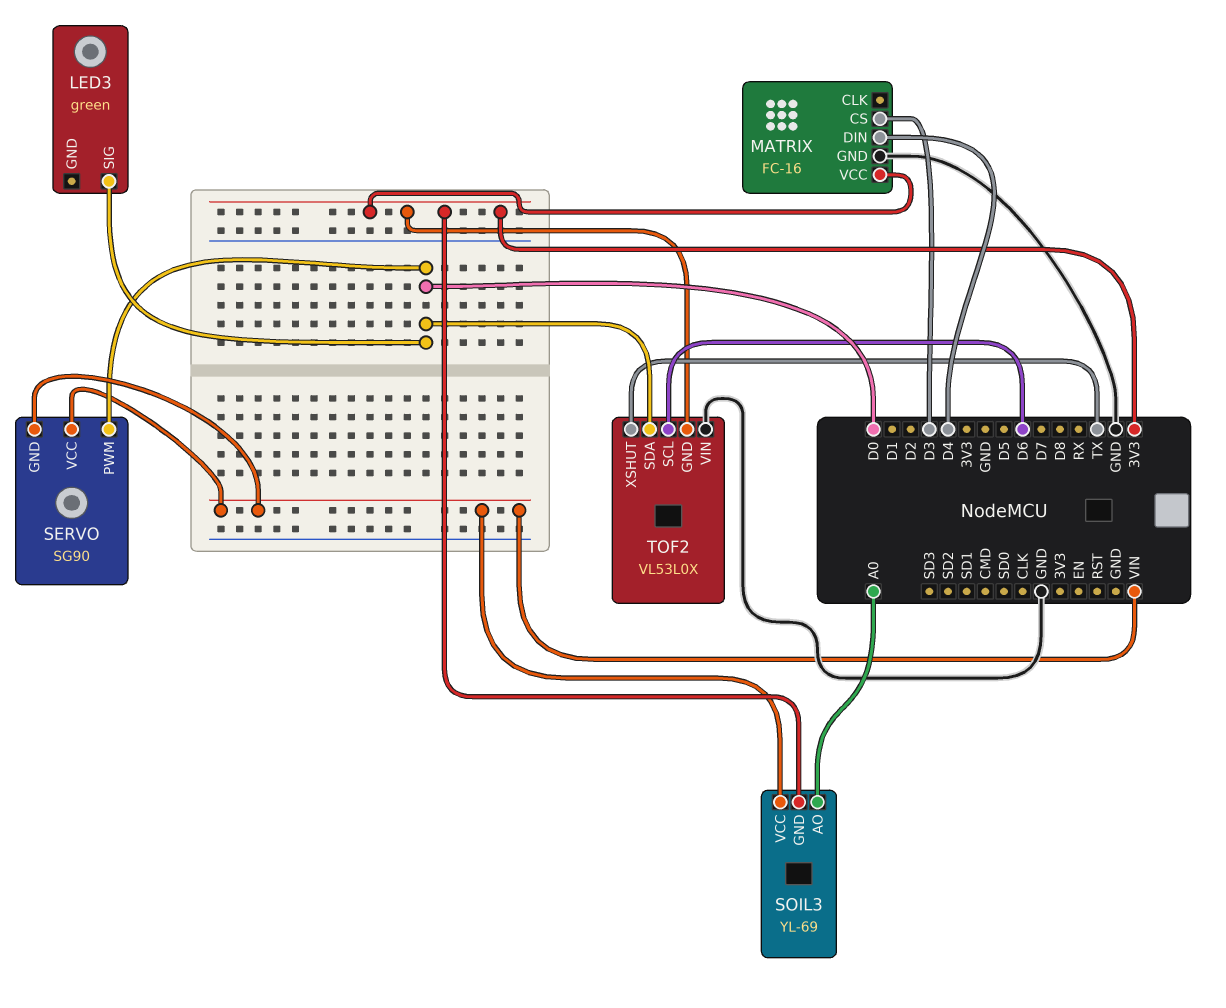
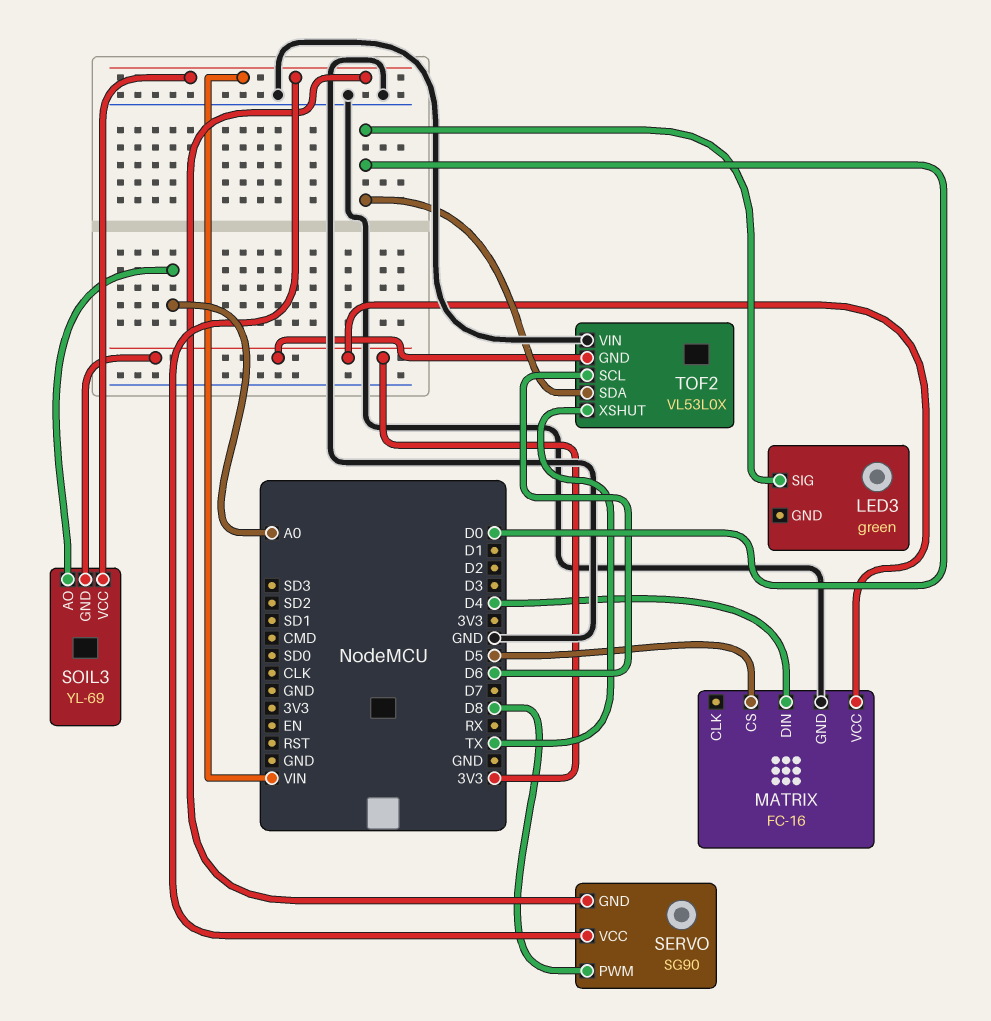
MATRIX pin CS: D3 -> D5
SERVO pin PWM: D0 -> D8

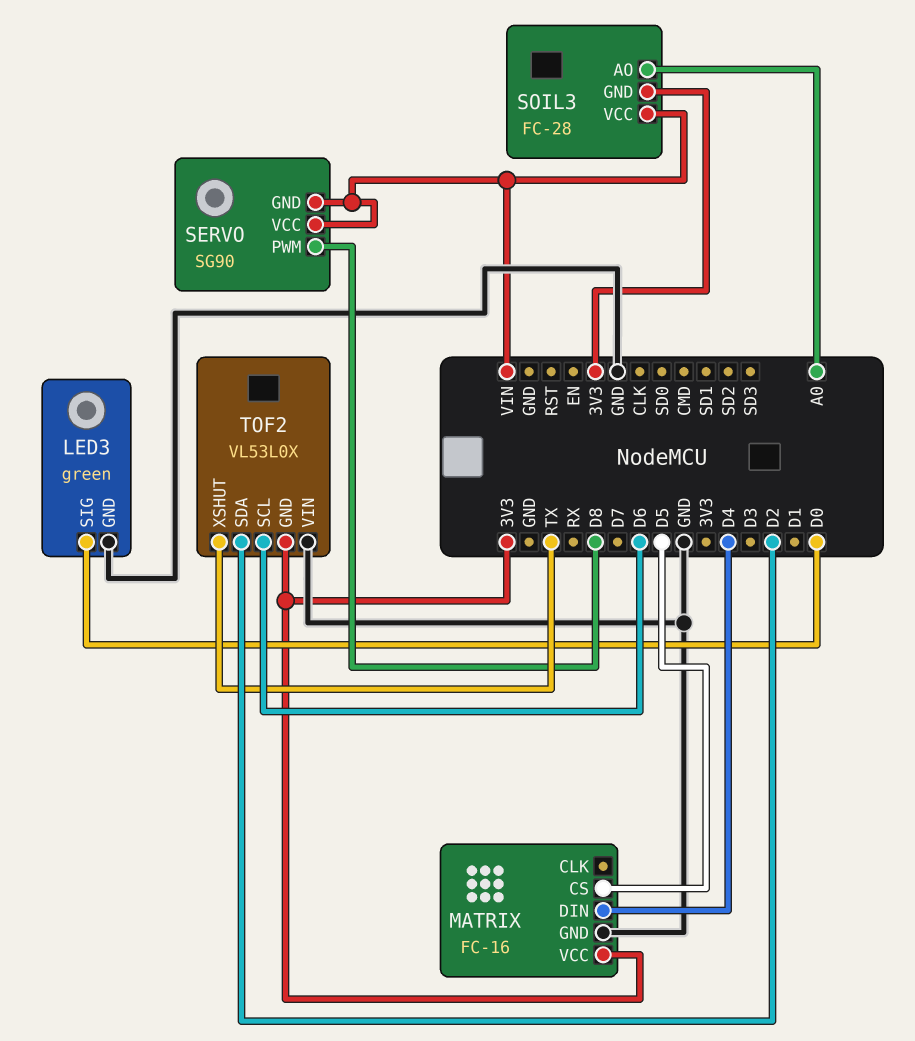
LED3 pin GND: none -> GND
SOIL3: YL-69 -> FC-28
TOF2 pin SDA: D0 -> D2

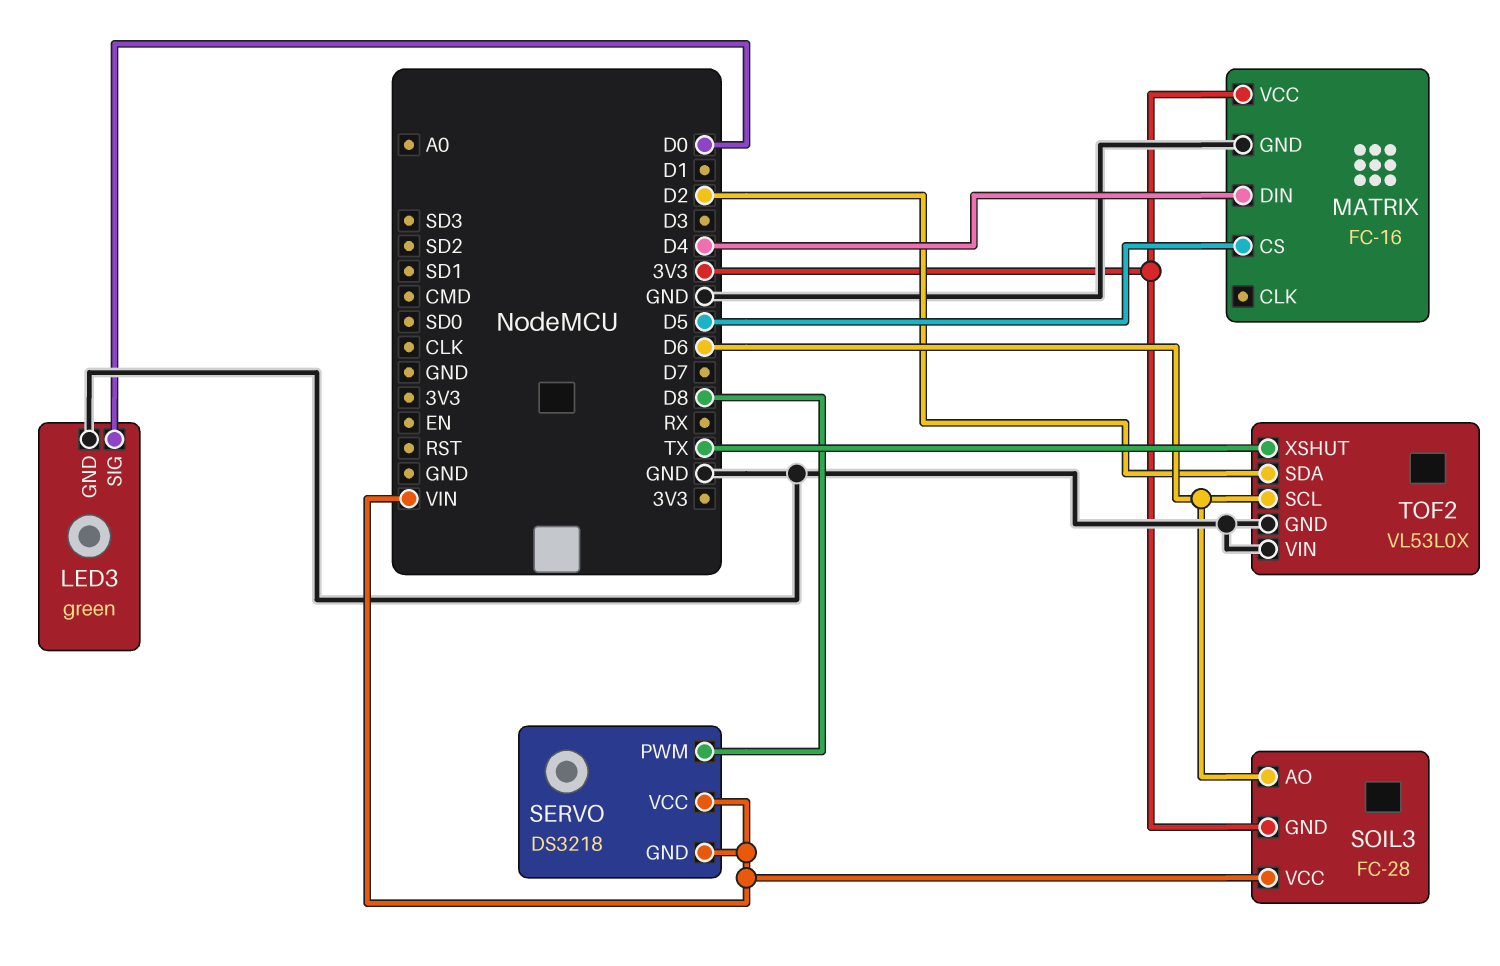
SERVO: SG90 -> DS3218
SOIL3 pin AO: A0 -> D6
TOF2 pin GND: 3V3 -> GND

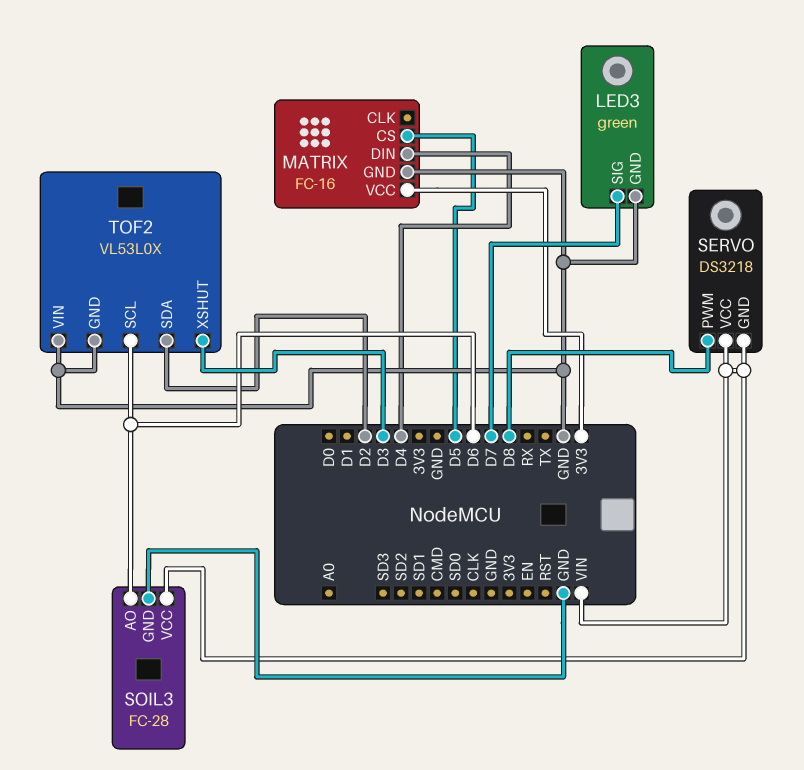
LED3 pin SIG: D0 -> D7
SOIL3 pin GND: 3V3 -> GND
TOF2 pin XSHUT: TX -> D3

